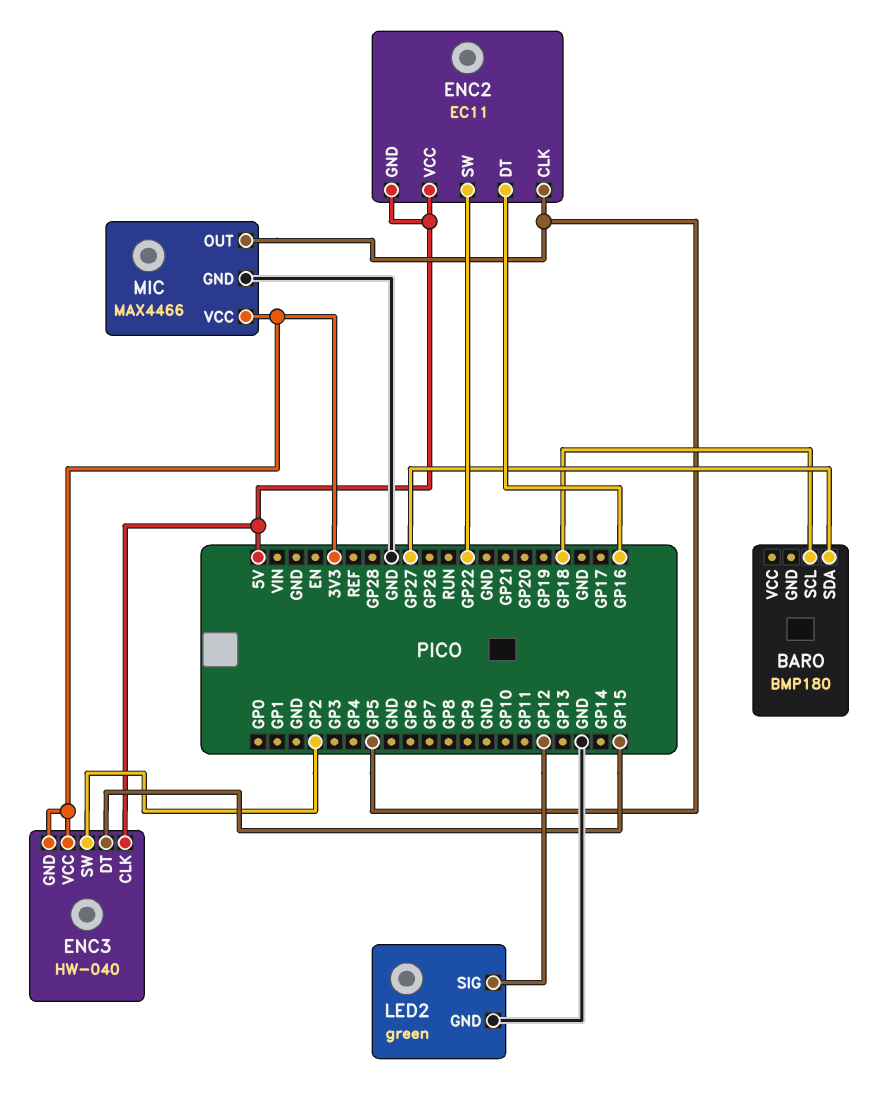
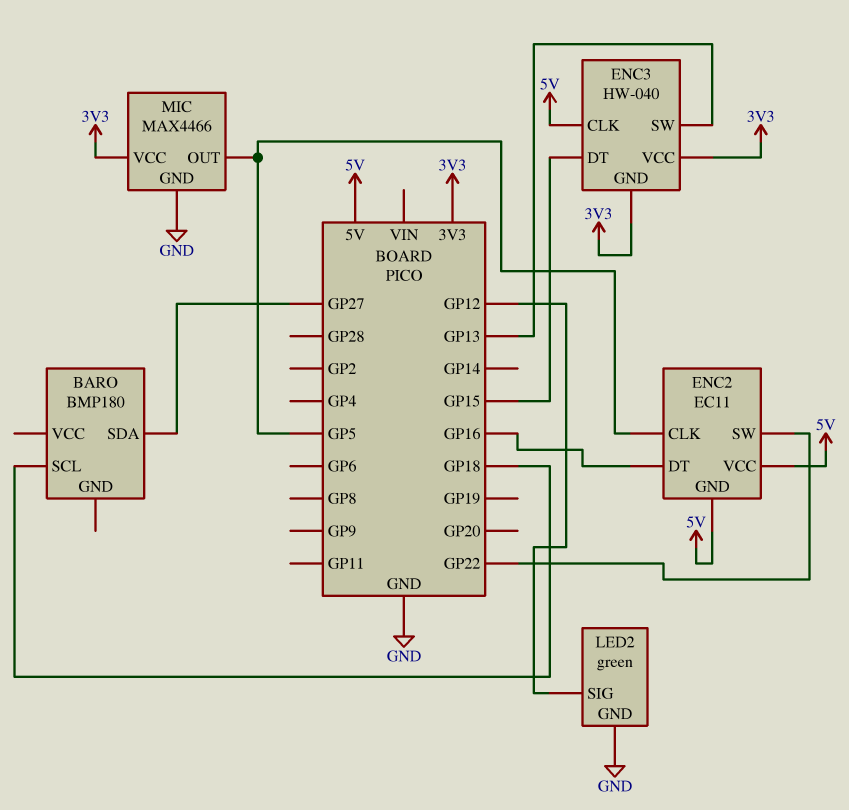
ENC3 pin SW: GP2 -> GP13

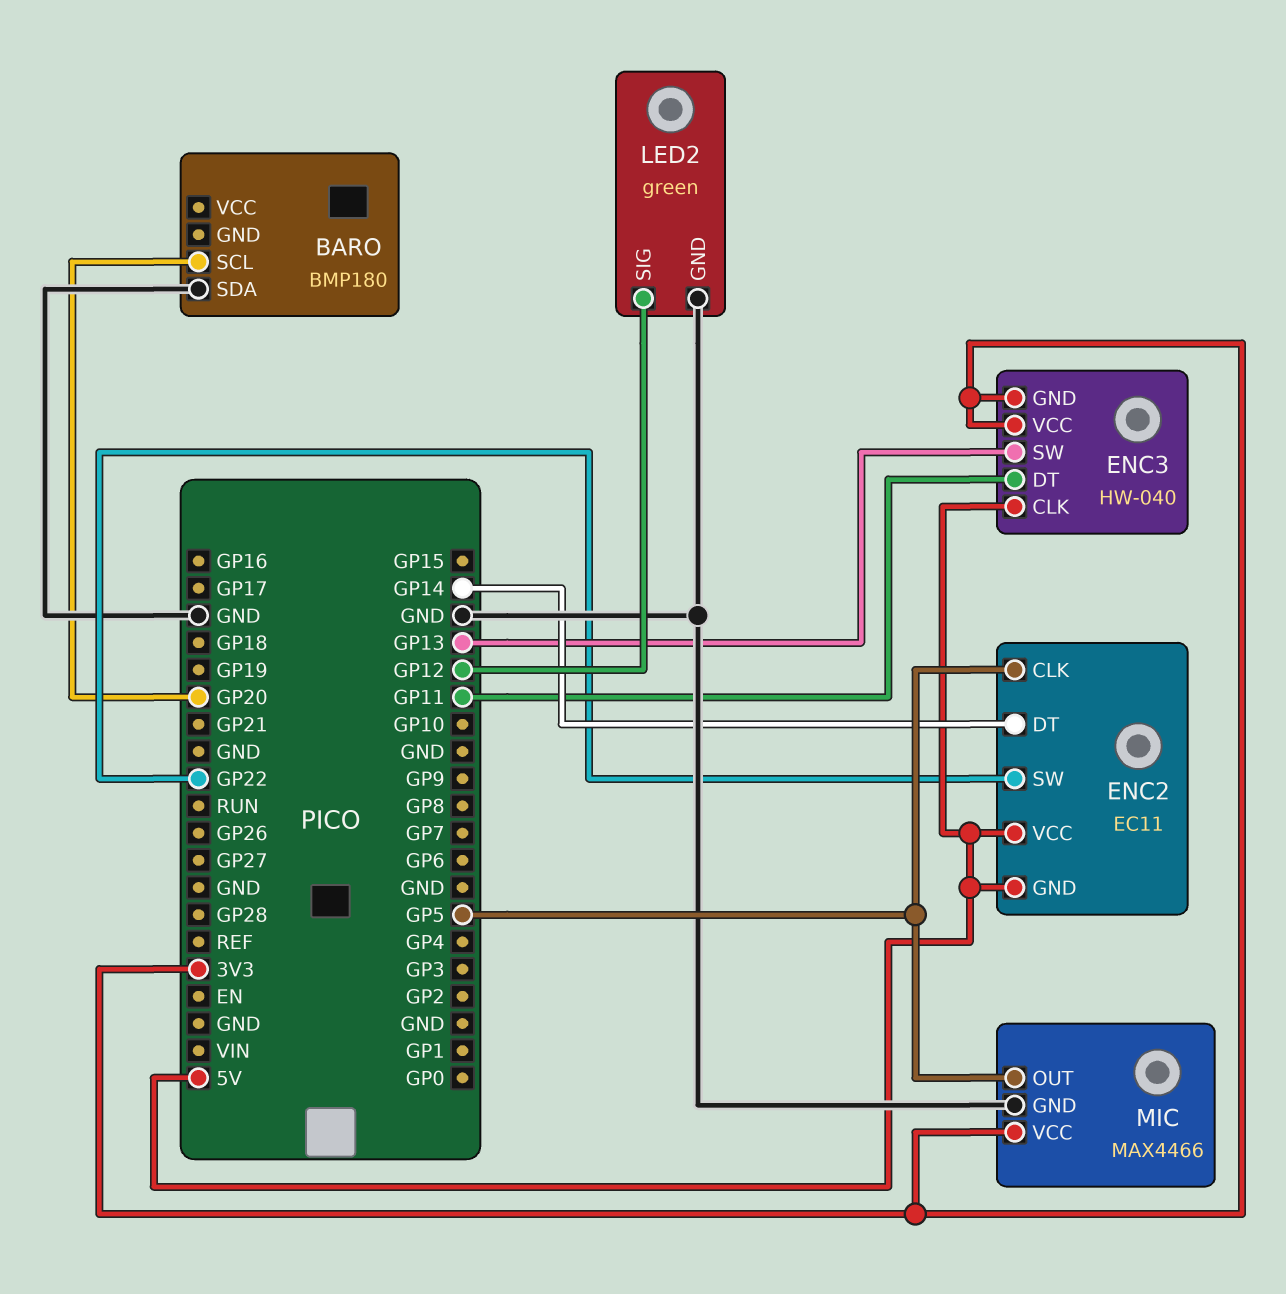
BARO pin SCL: GP18 -> GP20
BARO pin SDA: GP27 -> GND
ENC2 pin DT: GP16 -> GP14
ENC3 pin DT: GP15 -> GP11

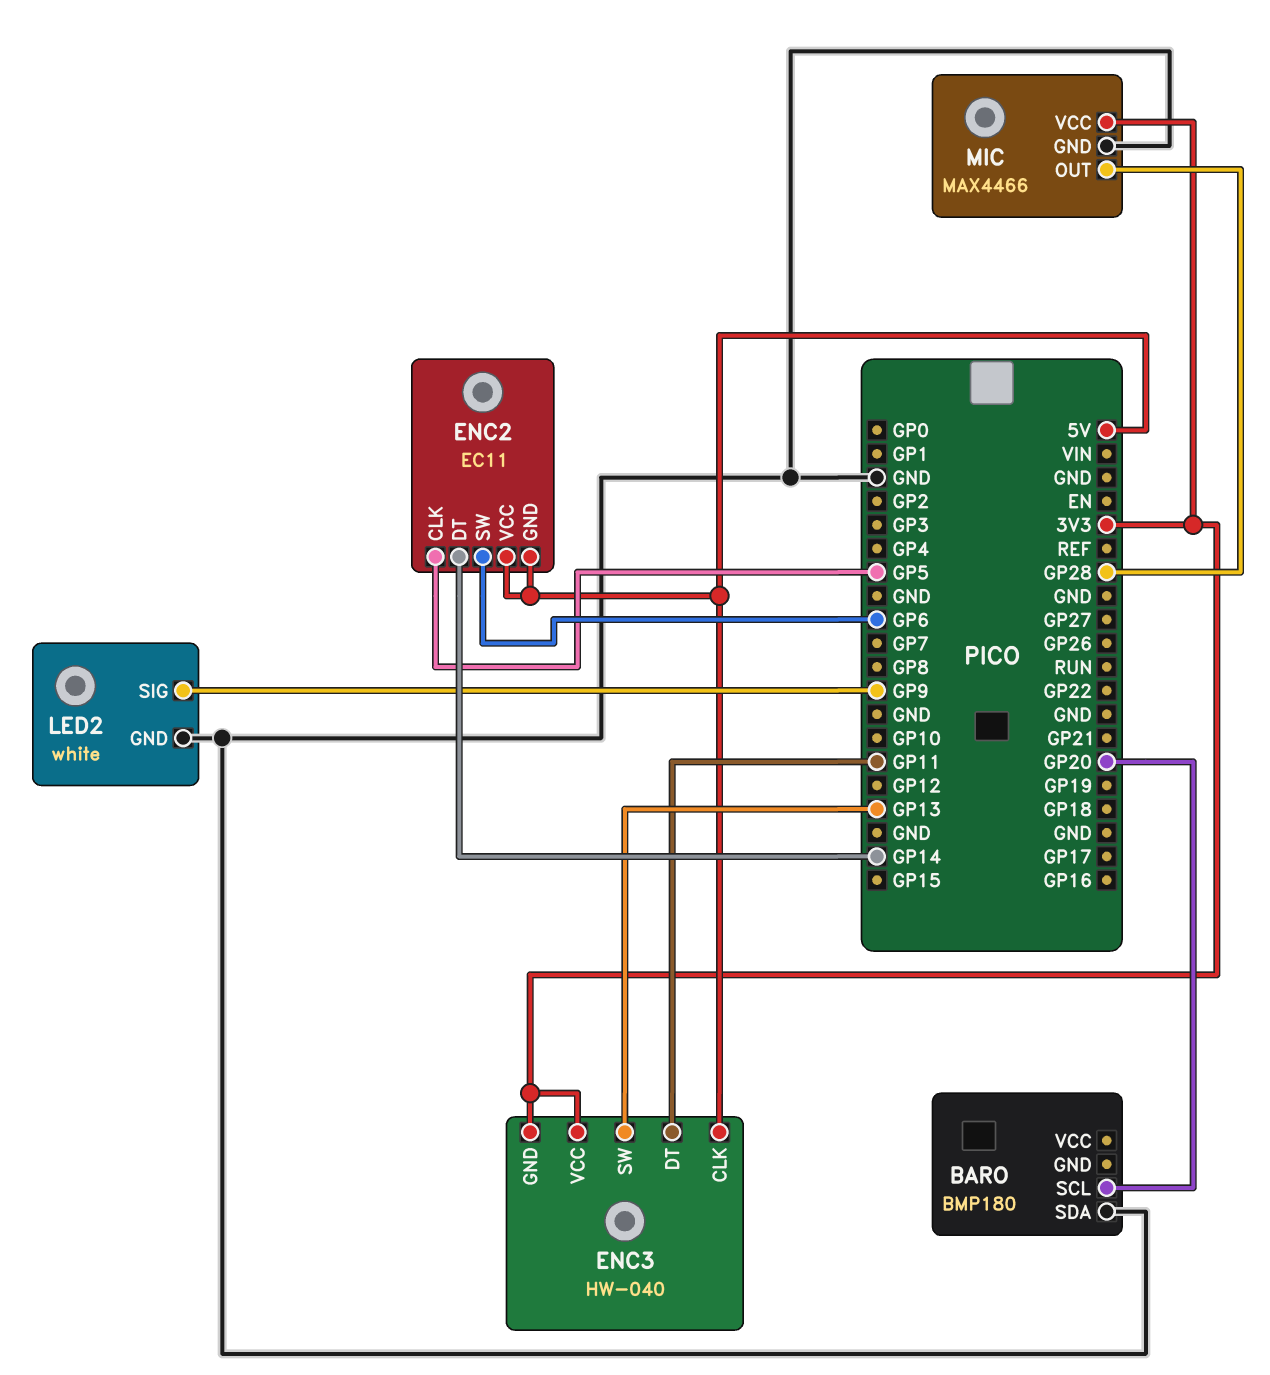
ENC2 pin SW: GP22 -> GP6
LED2: green -> white
LED2 pin SIG: GP12 -> GP9
MIC pin OUT: GP5 -> GP28

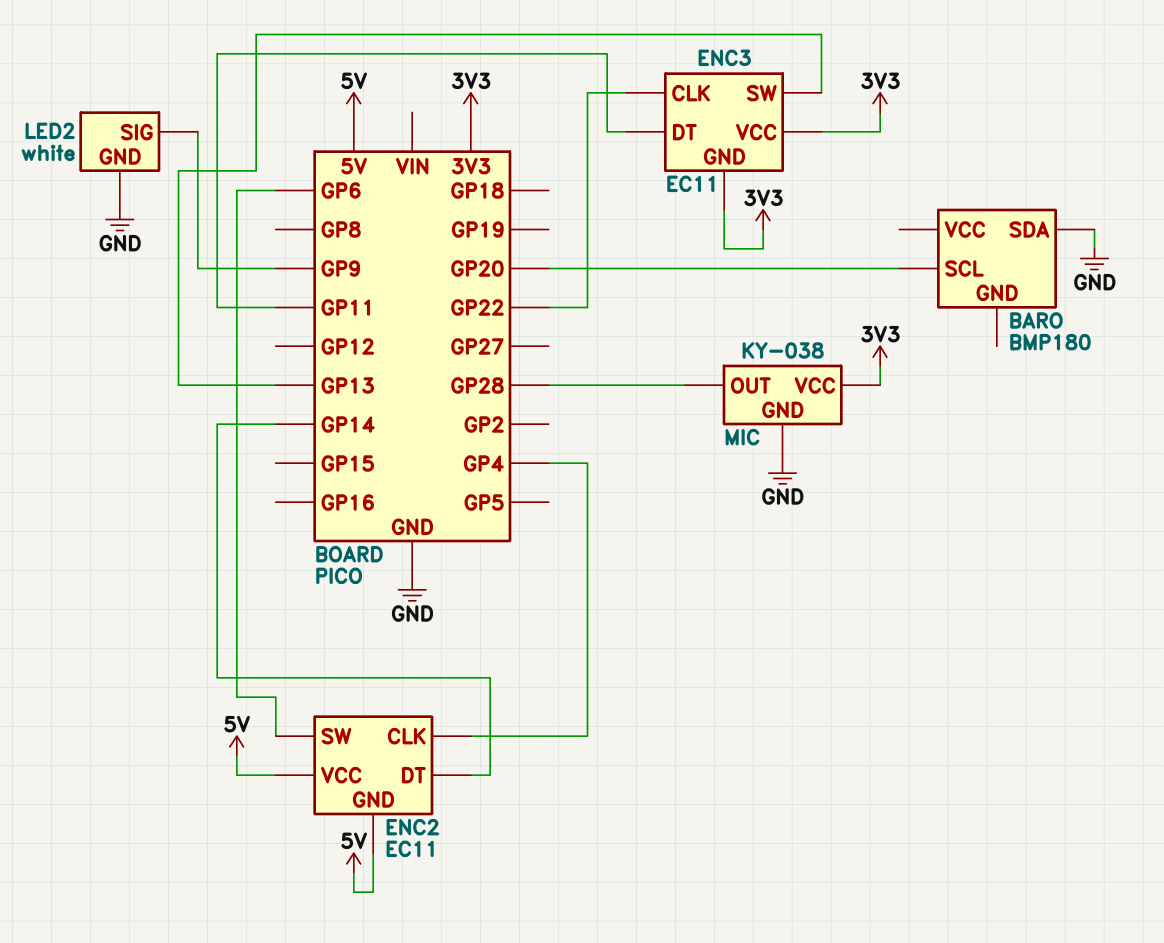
ENC2 pin CLK: GP5 -> GP4
ENC3: HW-040 -> EC11
ENC3 pin CLK: 5V -> GP22
MIC: MAX4466 -> KY-038

